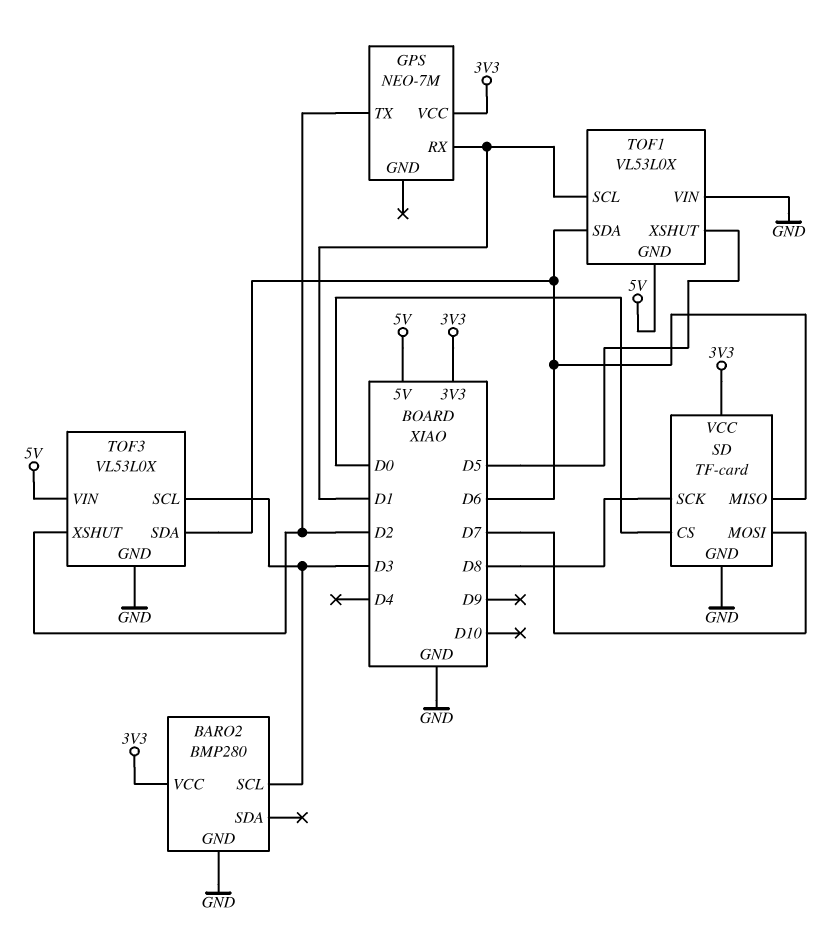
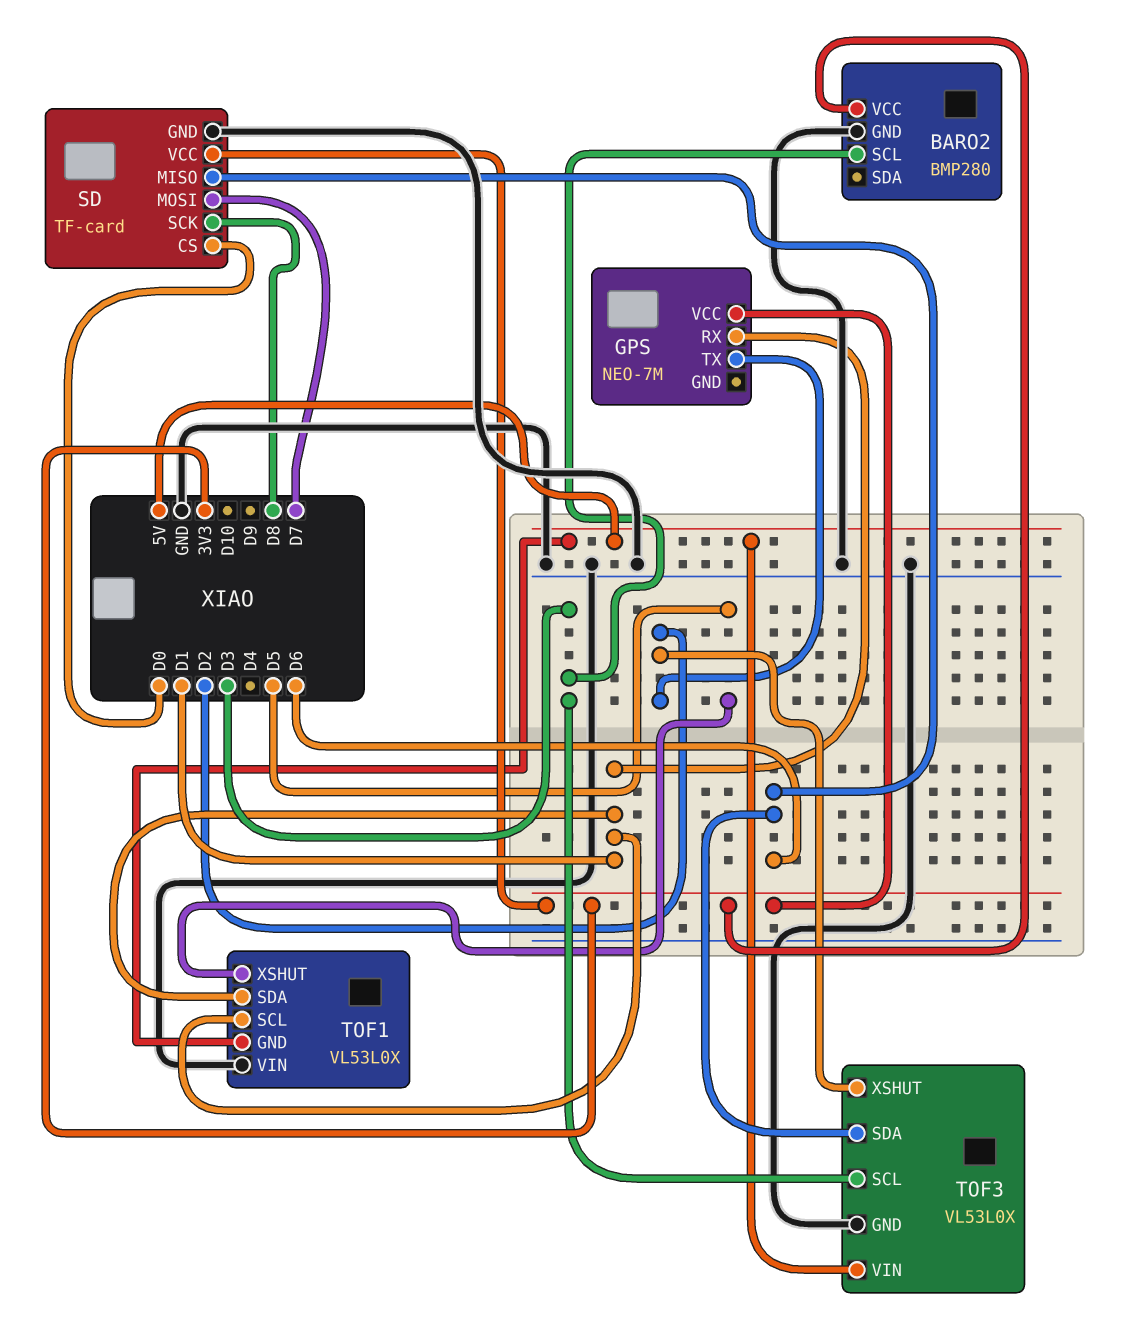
TOF1 pin SDA: D6 -> D1

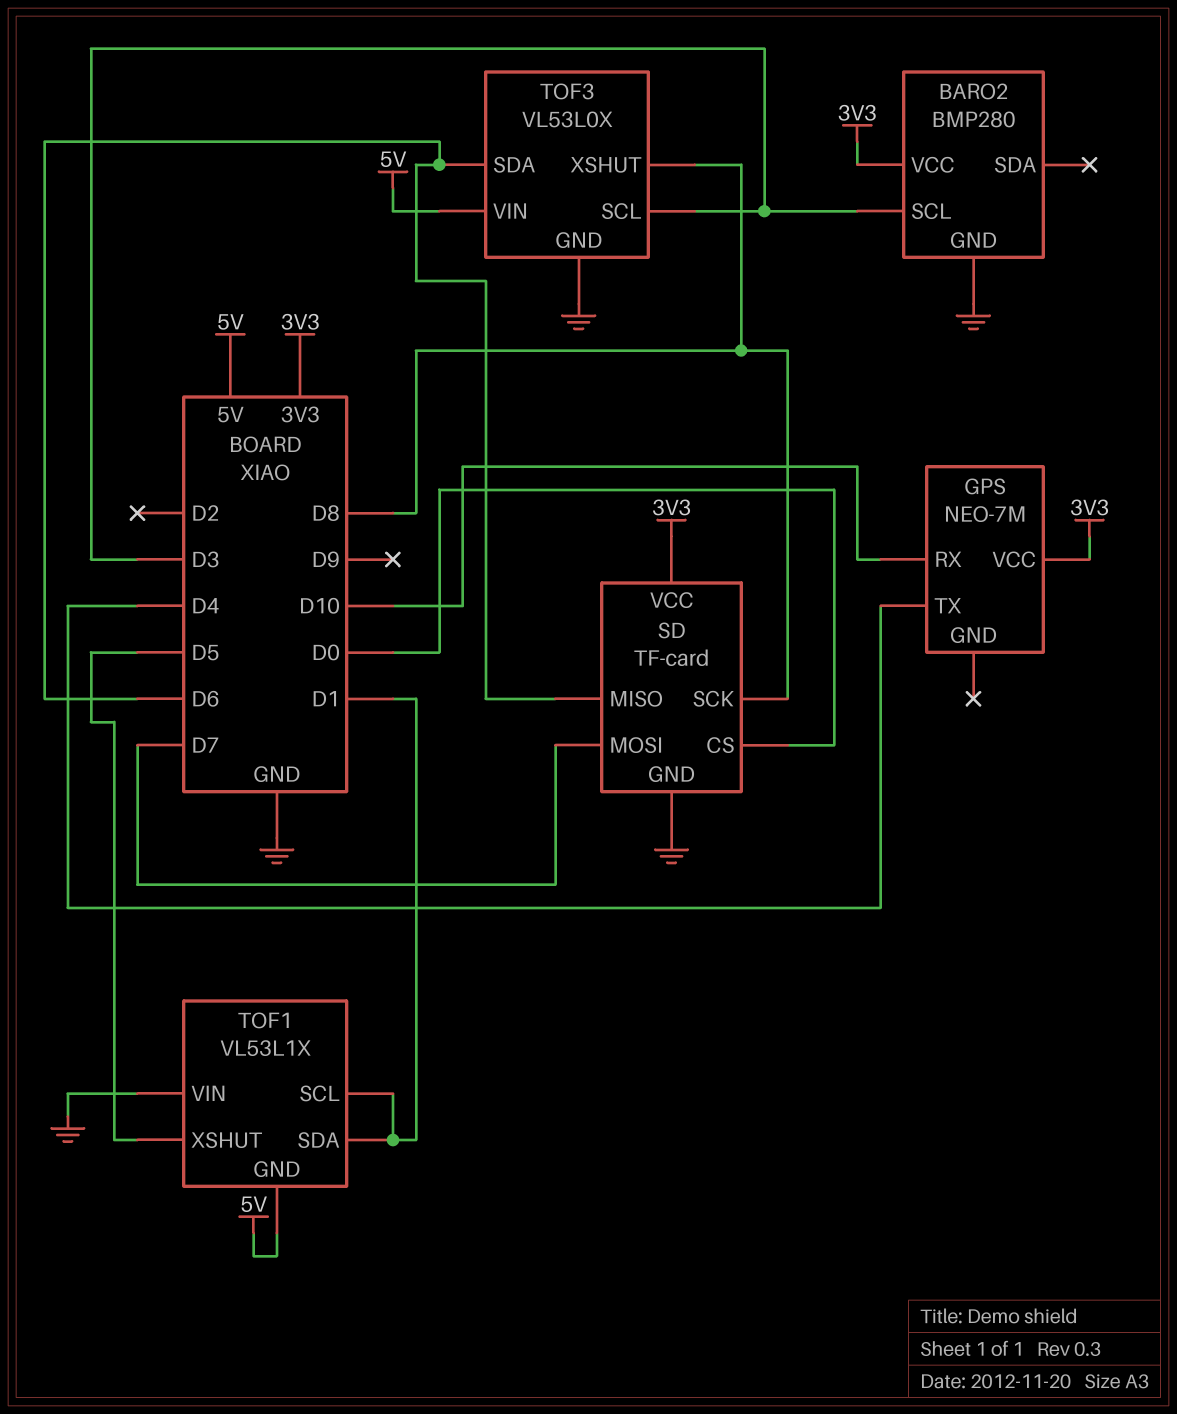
GPS pin RX: D1 -> D10
GPS pin TX: D2 -> D4
TOF1: VL53L0X -> VL53L1X
TOF3 pin XSHUT: D2 -> D8

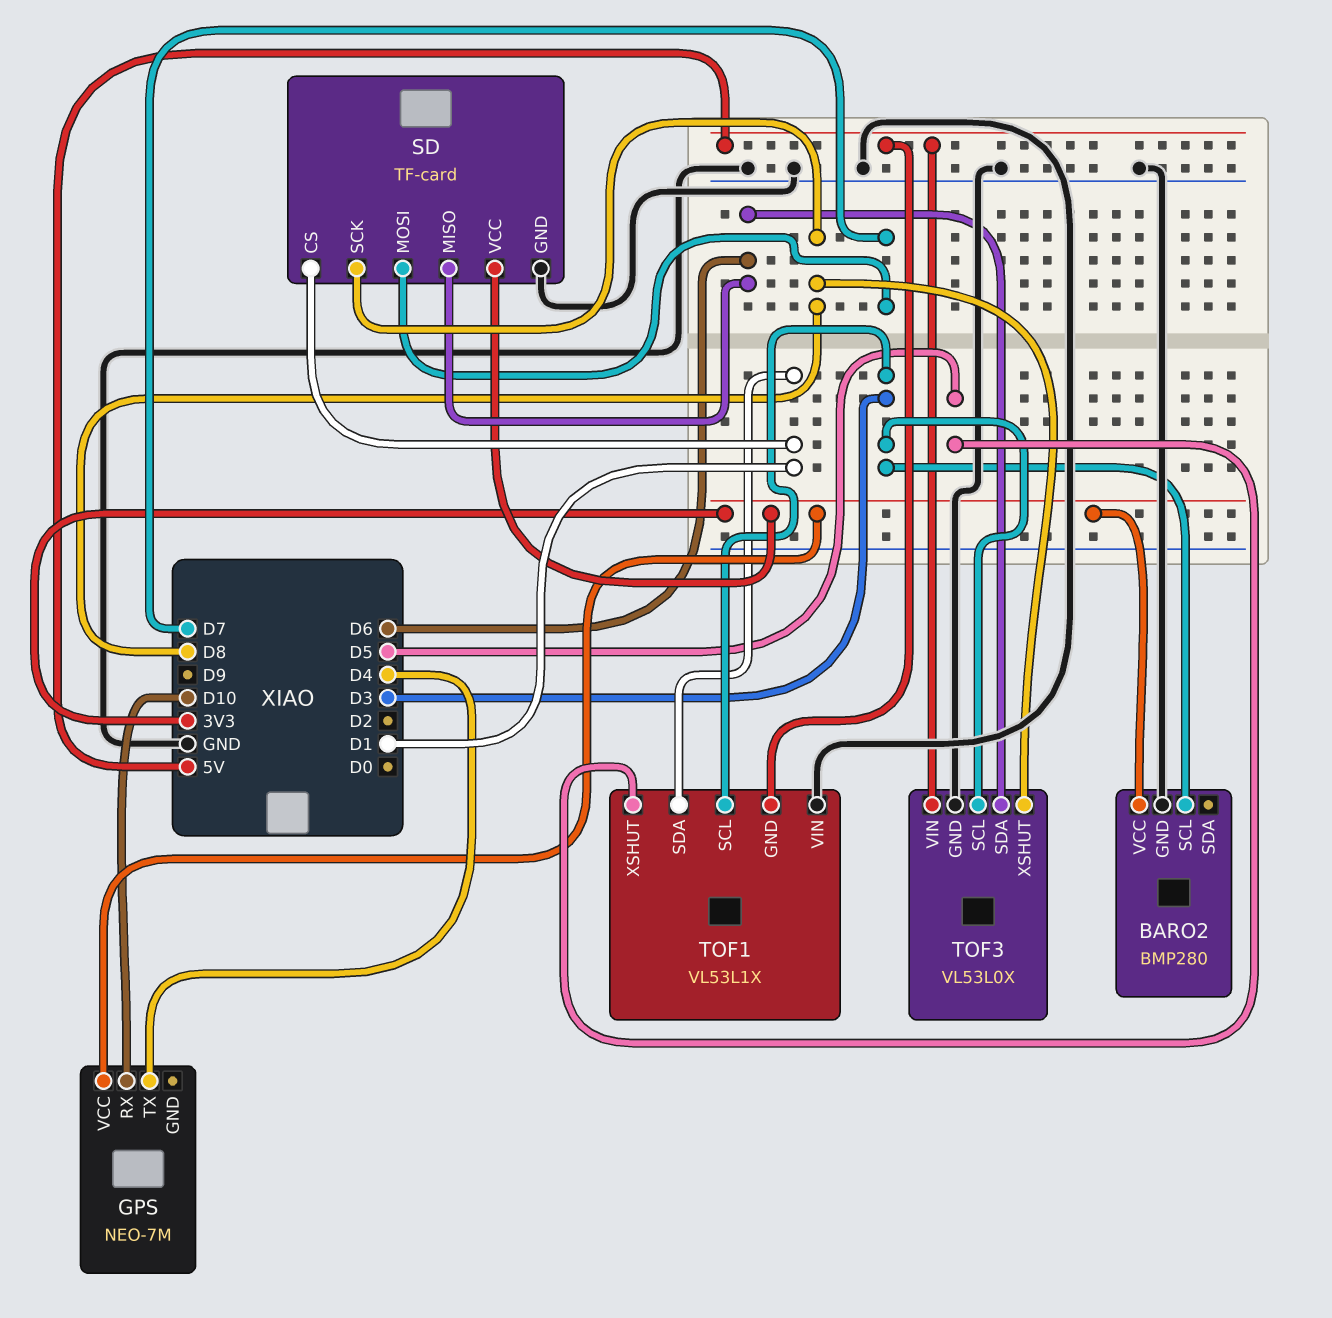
SD pin CS: D0 -> D1
TOF1 pin SCL: D1 -> D3

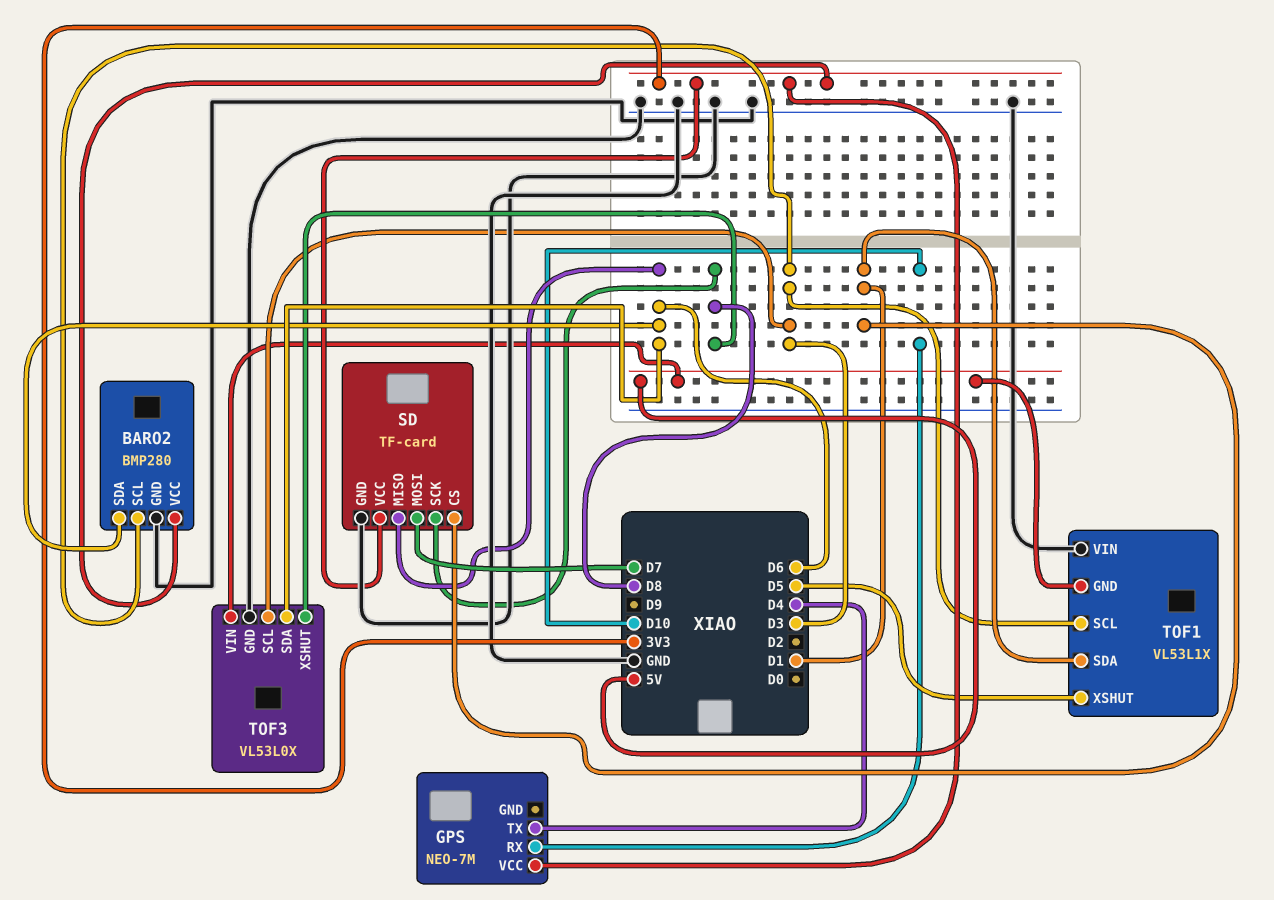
BARO2 pin SDA: none -> D6

